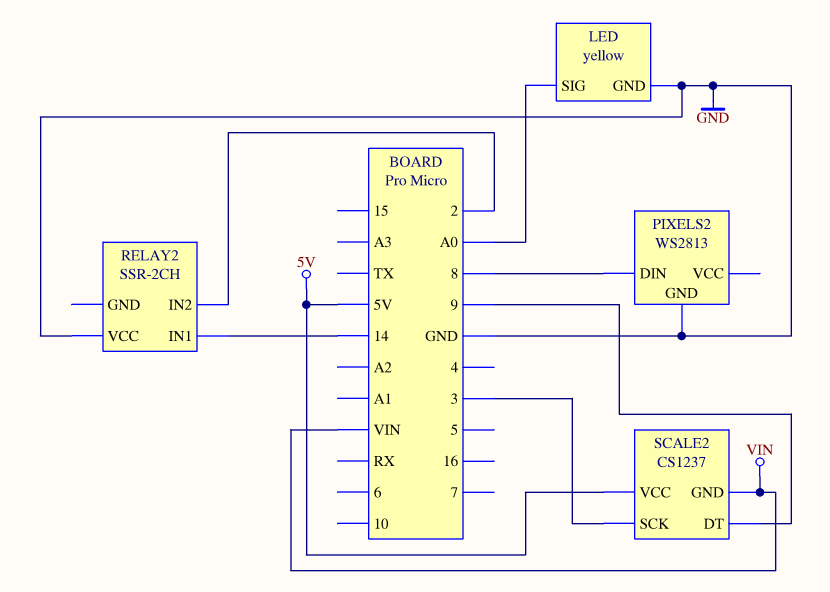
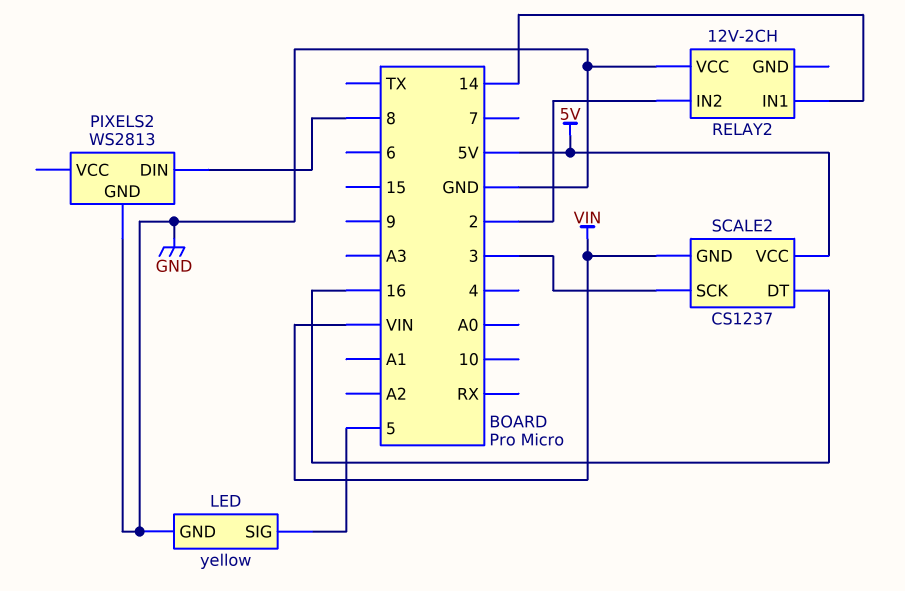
LED pin SIG: A0 -> 5
RELAY2: SSR-2CH -> 12V-2CH
SCALE2 pin DT: 9 -> 16

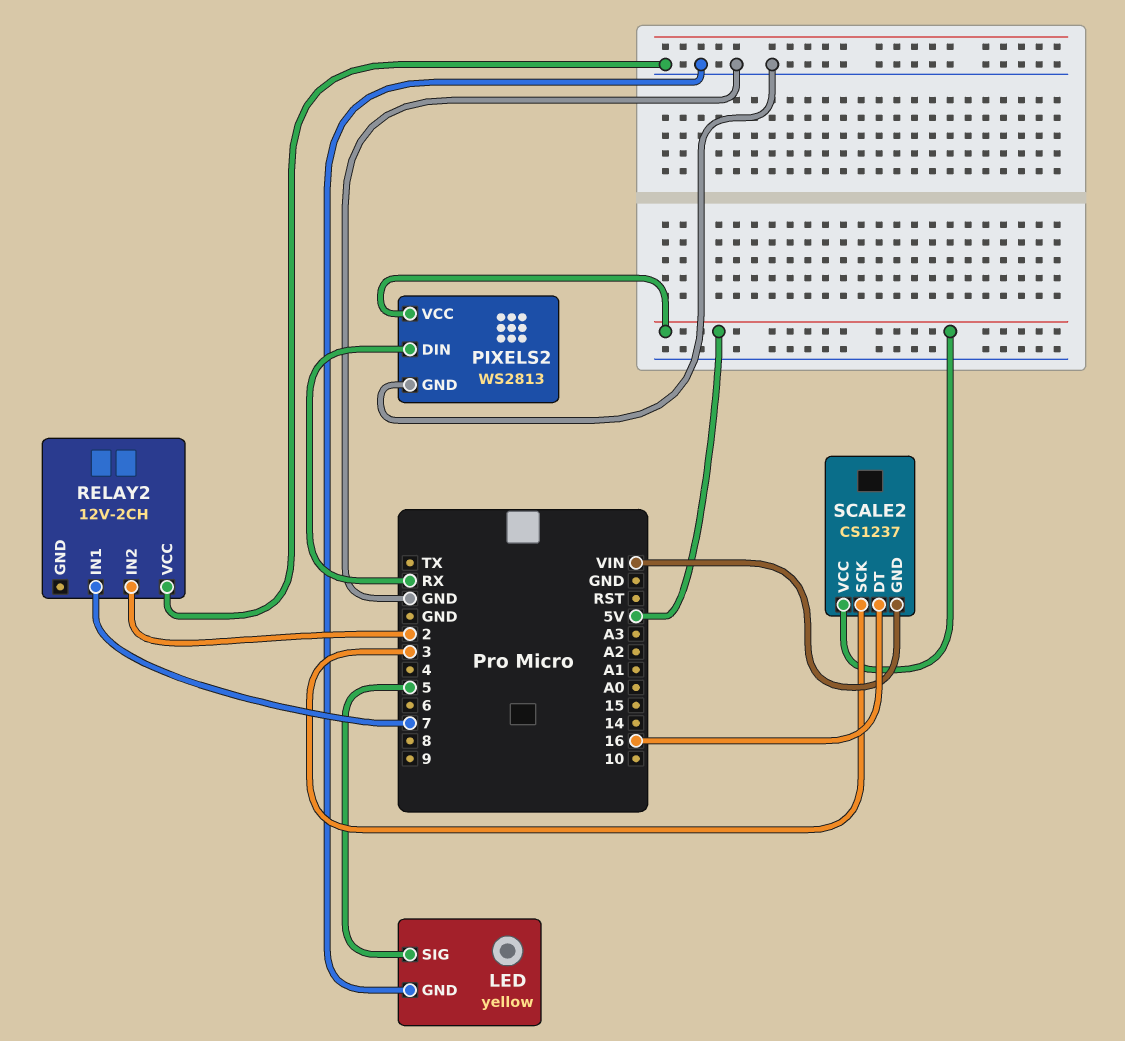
PIXELS2 pin DIN: 8 -> RX
PIXELS2 pin VCC: none -> 5V
RELAY2 pin IN1: 14 -> 7

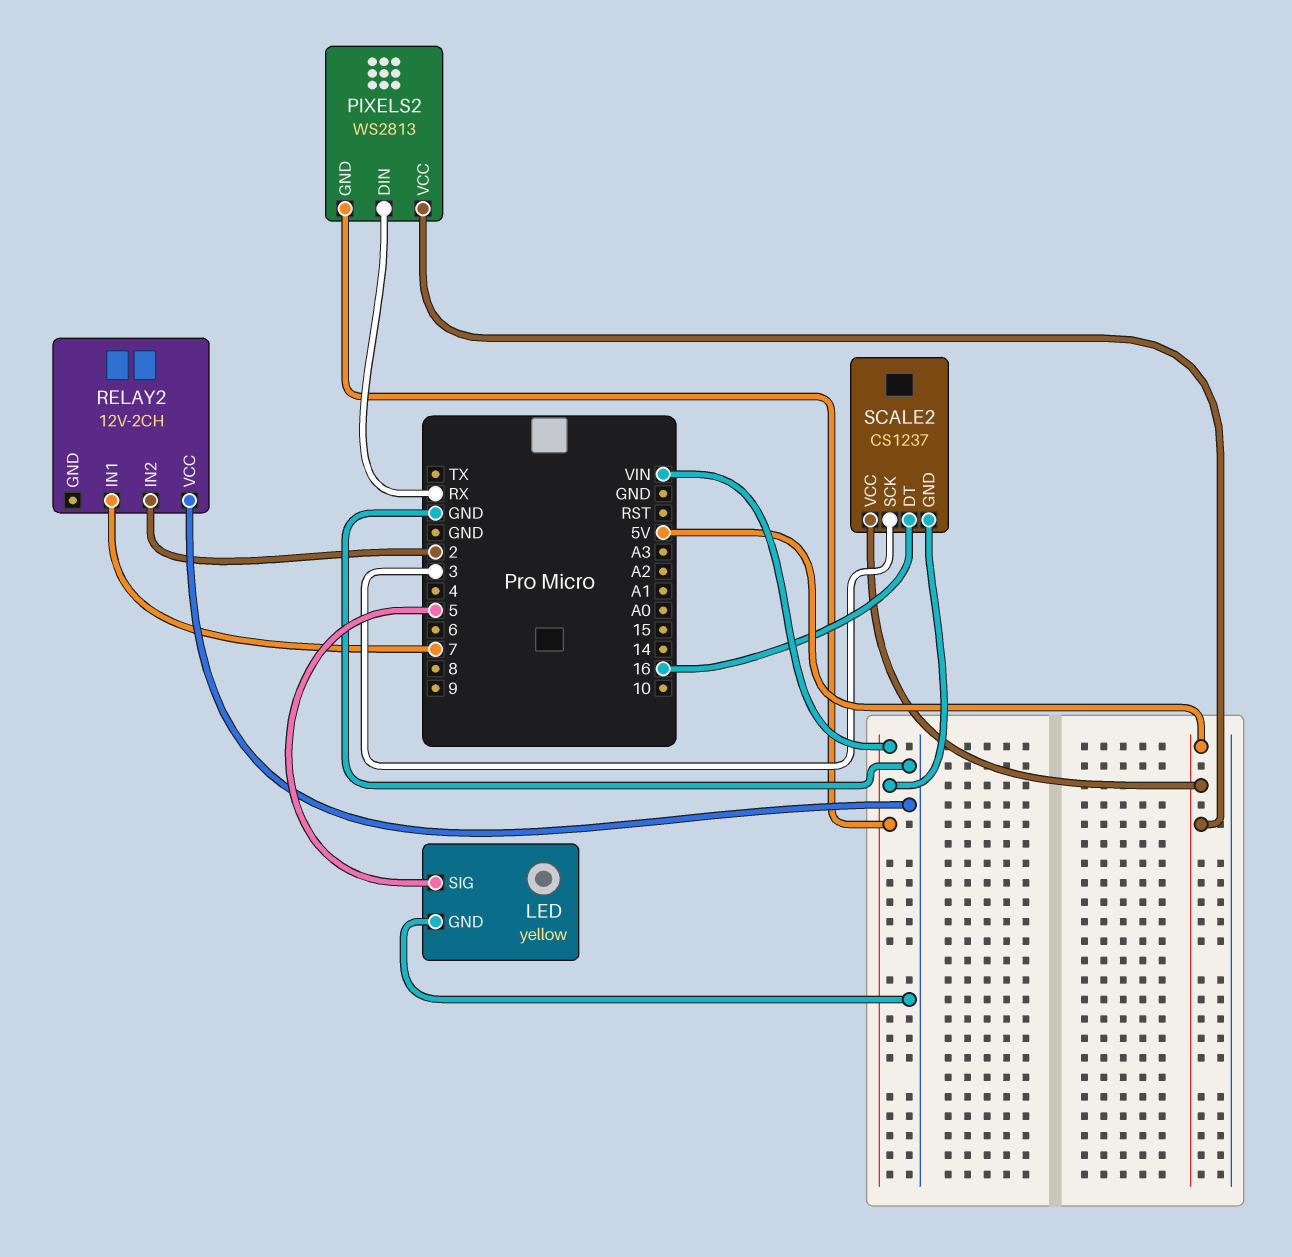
PIXELS2 pin GND: GND -> VIN

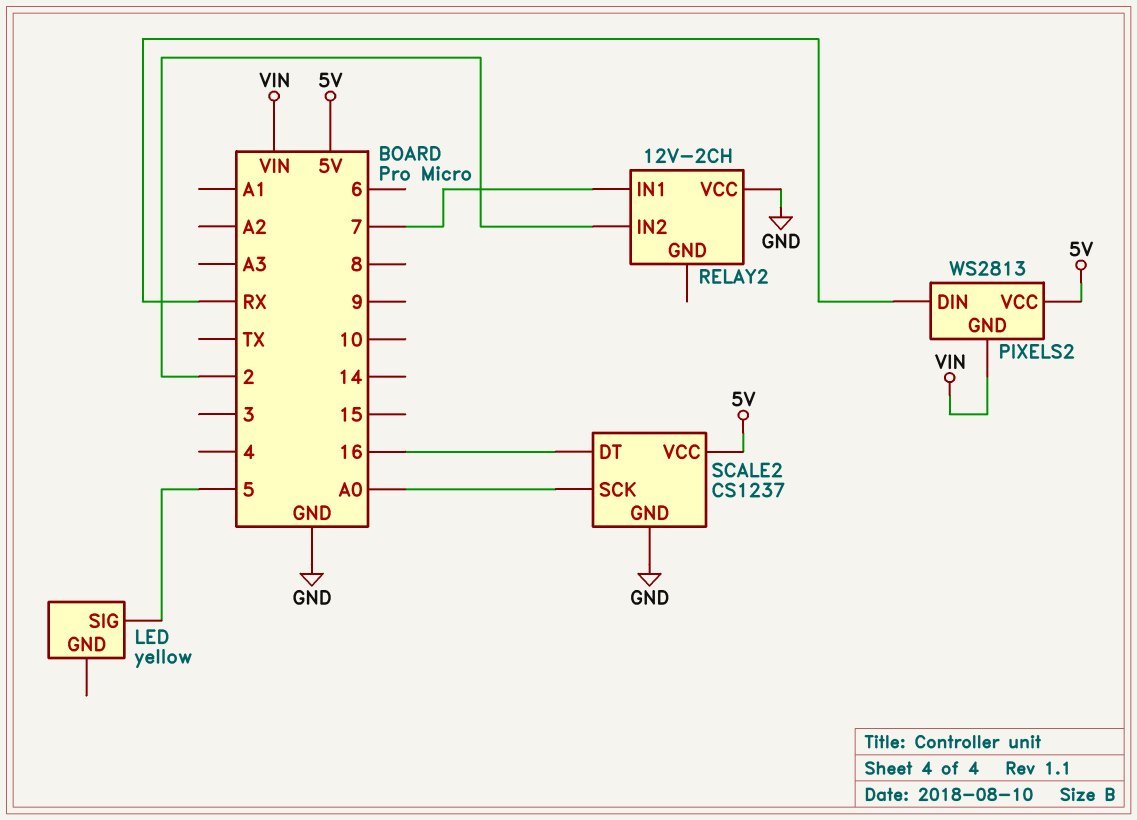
LED pin GND: GND -> none
SCALE2 pin GND: VIN -> GND
SCALE2 pin SCK: 3 -> A0

